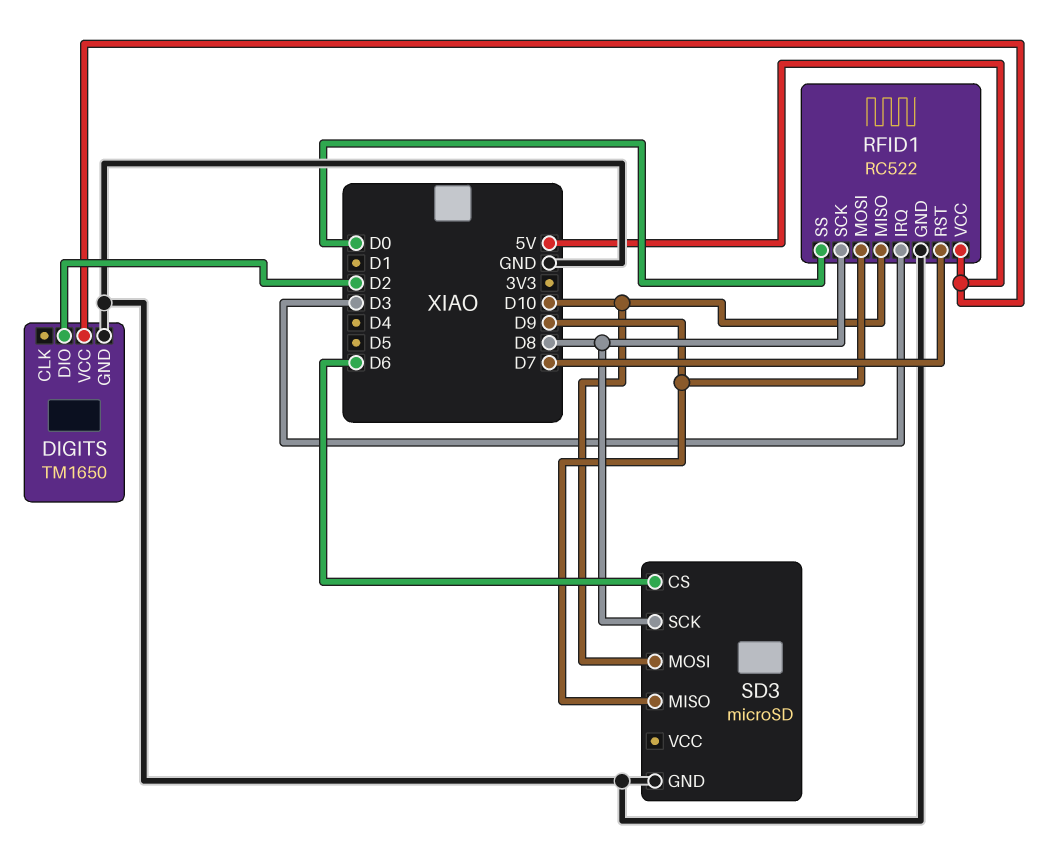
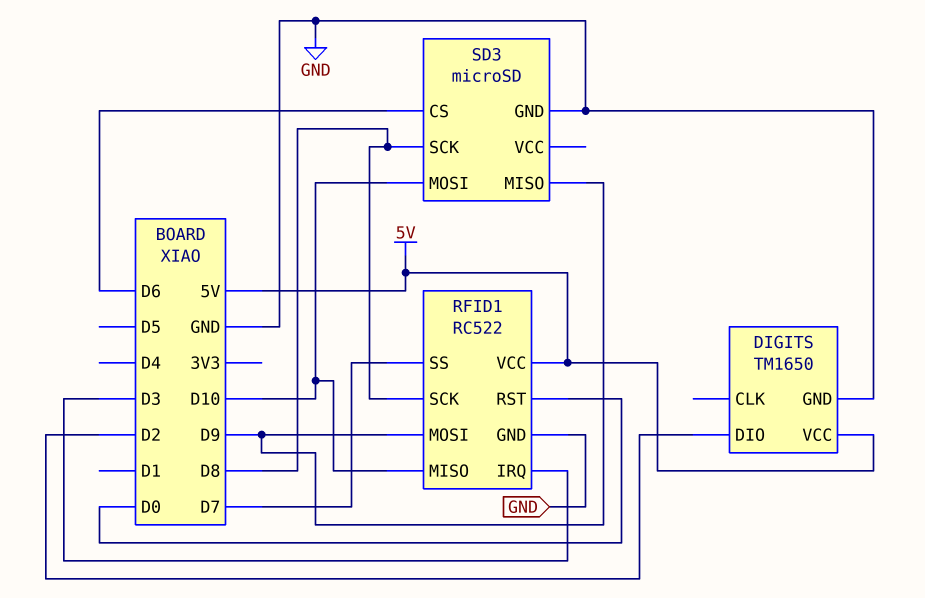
RFID1 pin RST: D7 -> D0
RFID1 pin SS: D0 -> D7

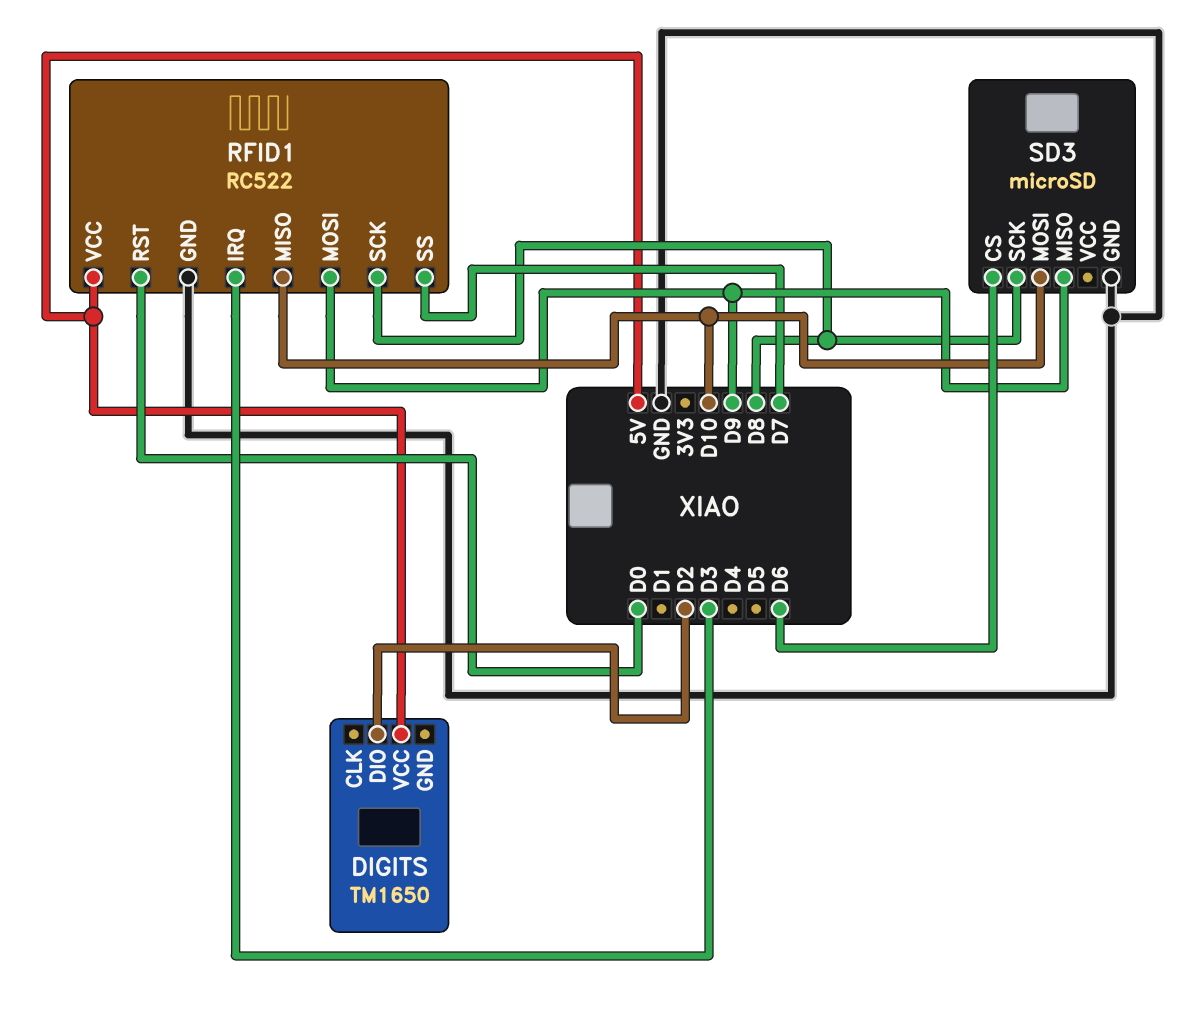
DIGITS pin GND: GND -> none

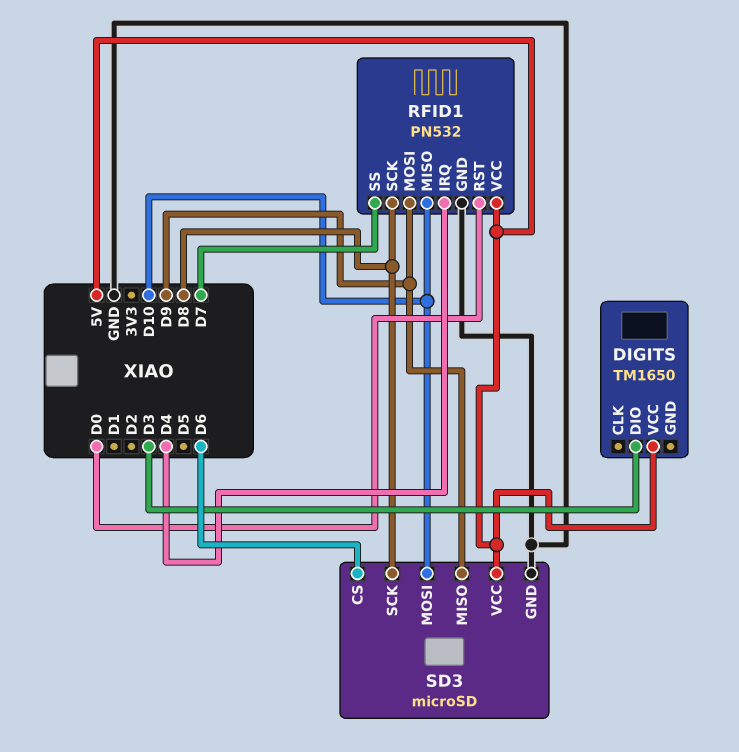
DIGITS pin DIO: D2 -> D3
RFID1: RC522 -> PN532
RFID1 pin IRQ: D3 -> D4
SD3 pin VCC: none -> 5V

